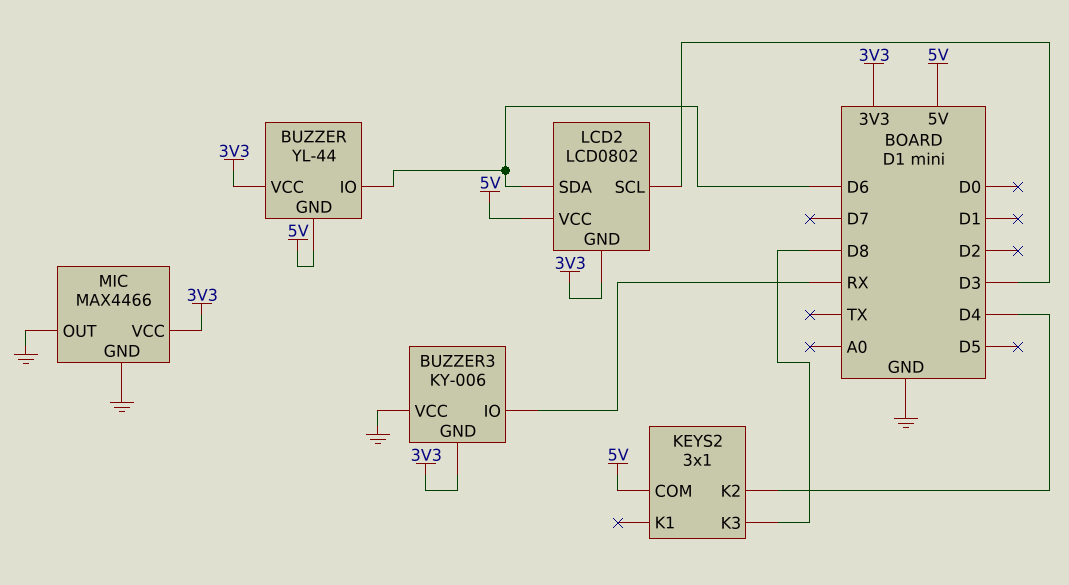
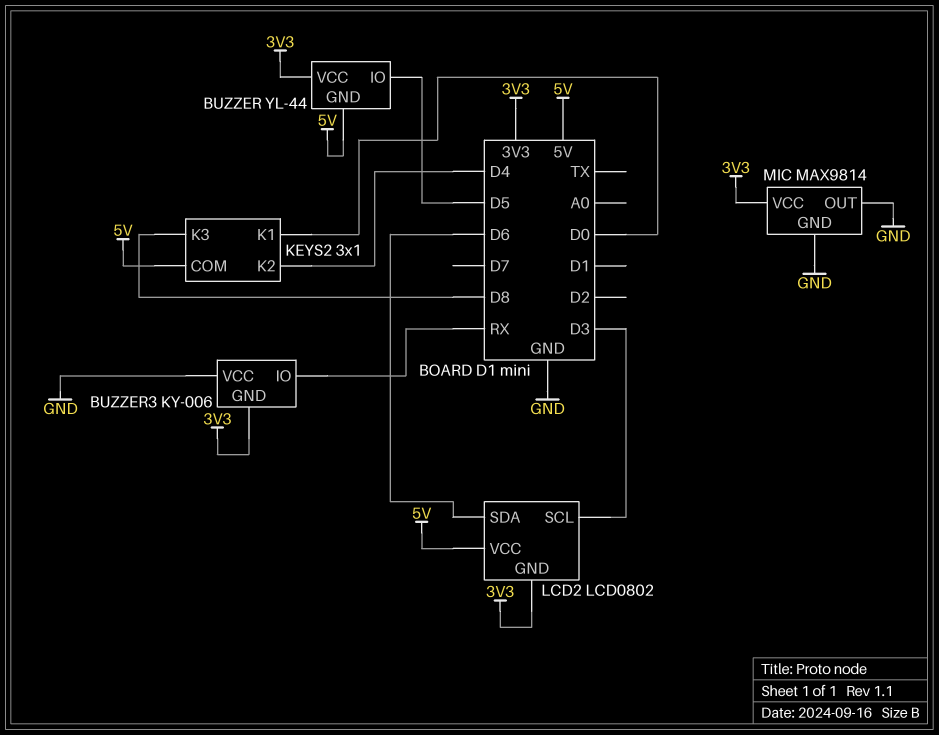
BUZZER pin IO: D6 -> D5
KEYS2 pin K1: none -> D0
MIC: MAX4466 -> MAX9814

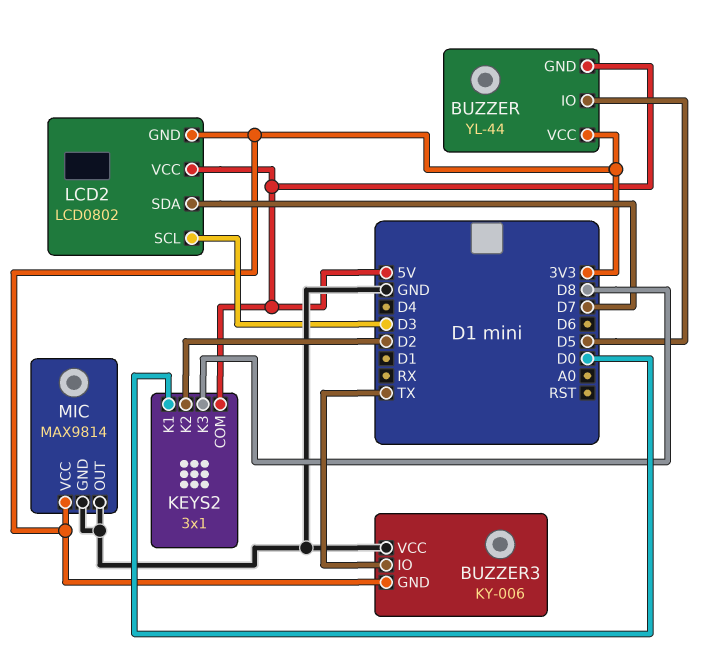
BUZZER3 pin IO: RX -> TX
KEYS2 pin K2: D4 -> D2
LCD2 pin SDA: D6 -> D7

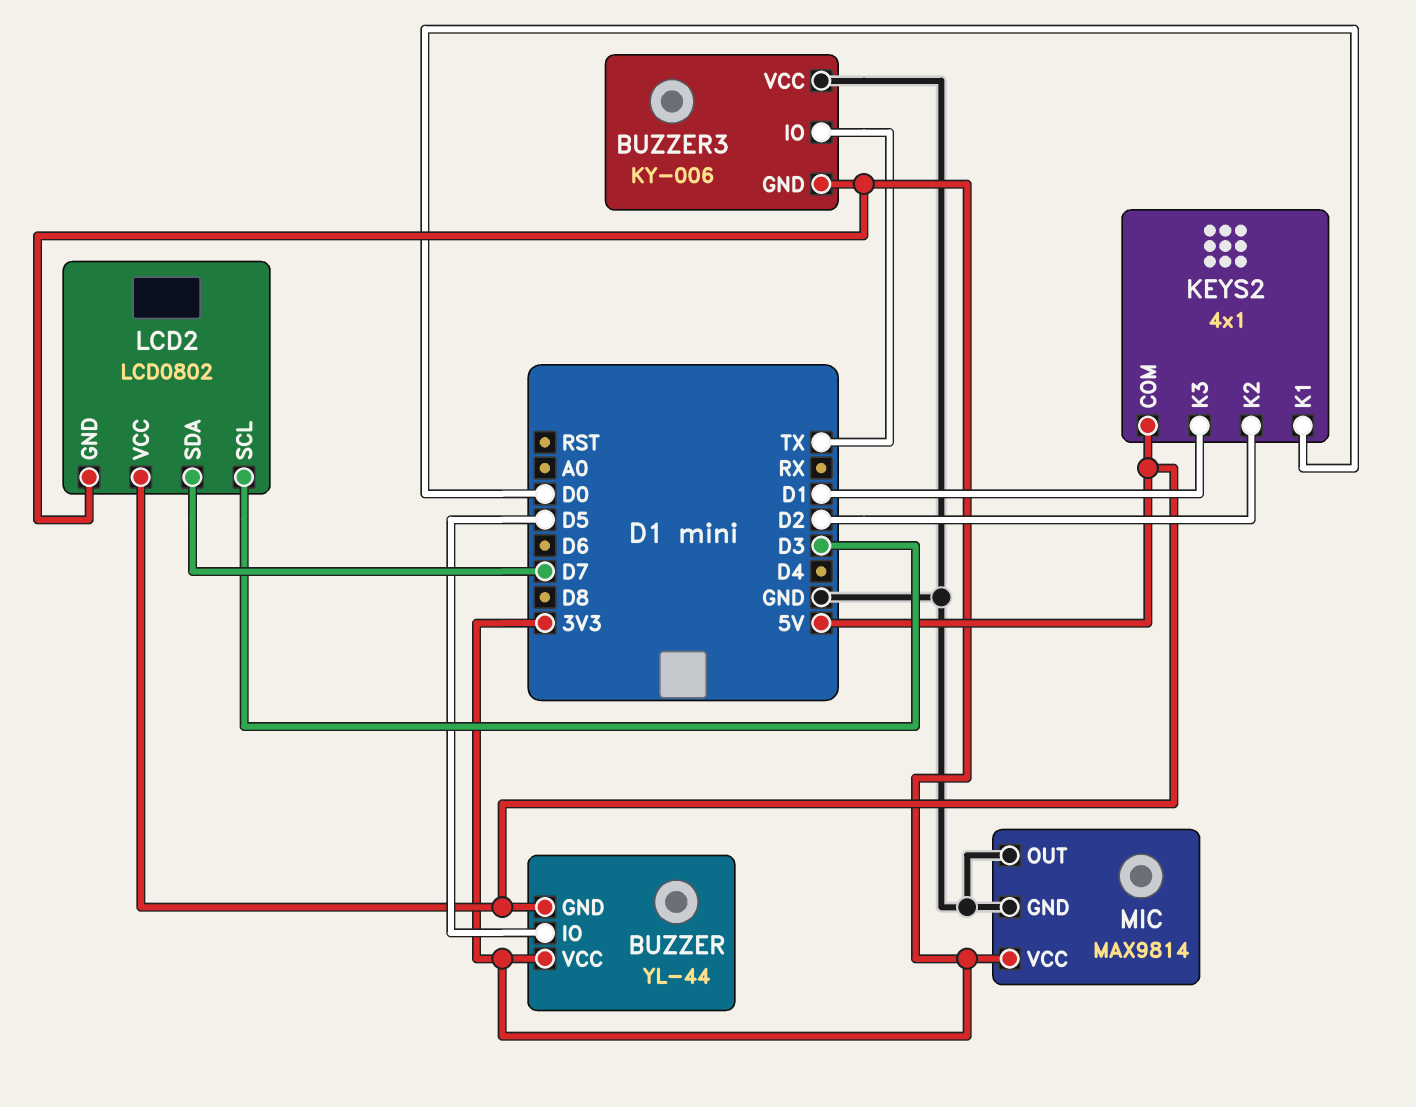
KEYS2: 3x1 -> 4x1
KEYS2 pin K3: D8 -> D1

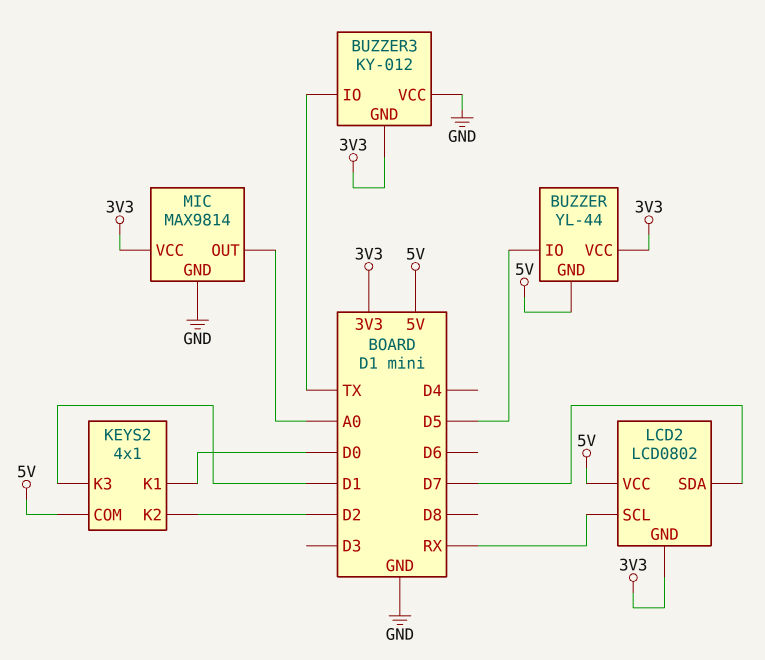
BUZZER3: KY-006 -> KY-012
LCD2 pin SCL: D3 -> RX
MIC pin OUT: GND -> A0

